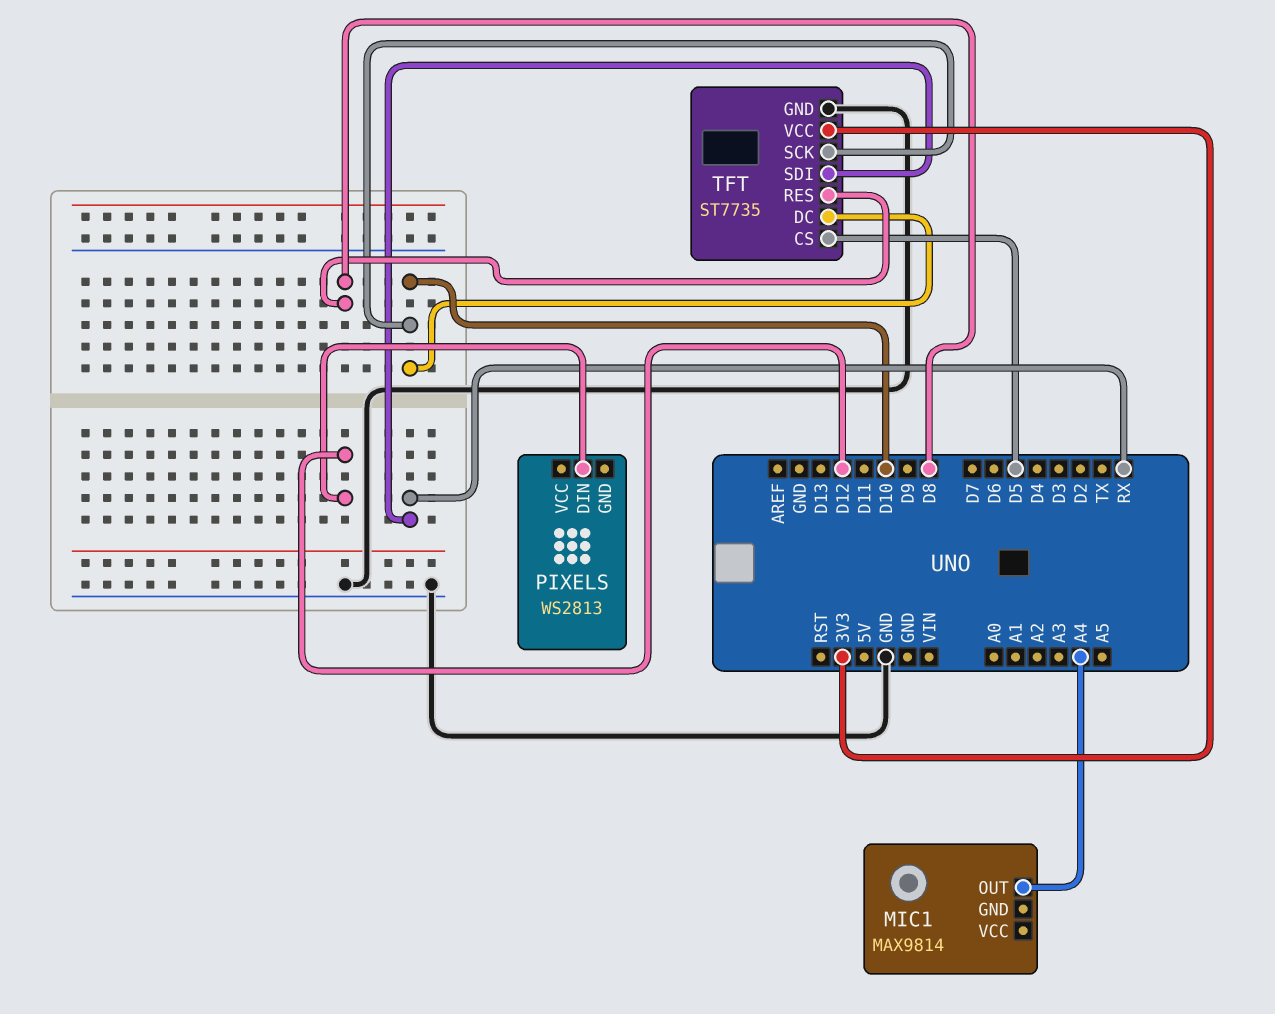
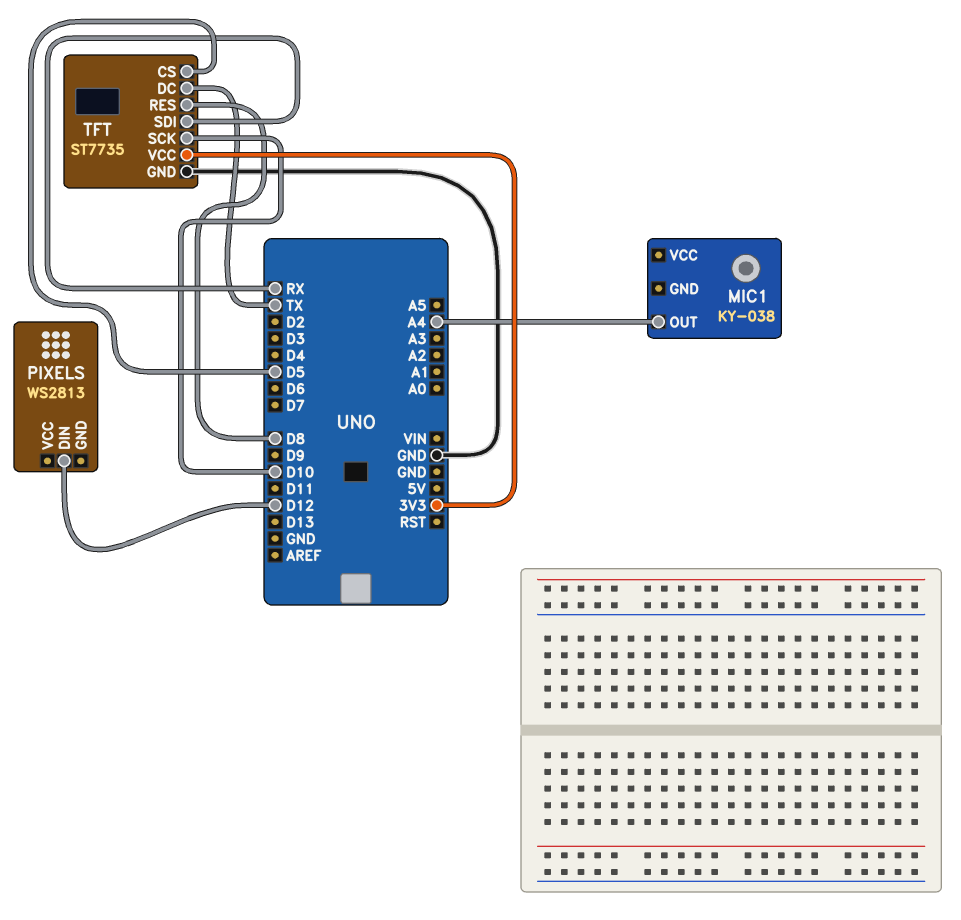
MIC1: MAX9814 -> KY-038
TFT pin DC: D10 -> TX

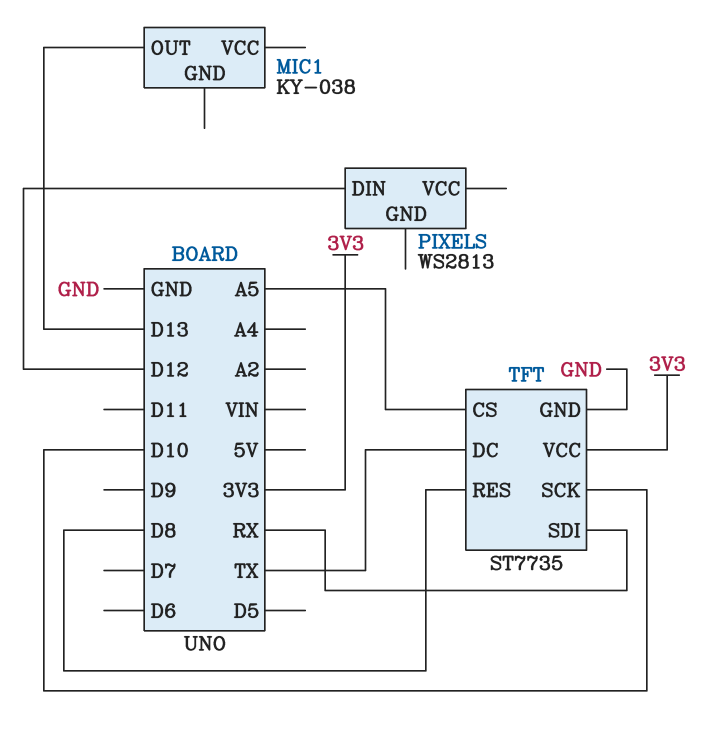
MIC1 pin OUT: A4 -> D13
TFT pin CS: D5 -> A5

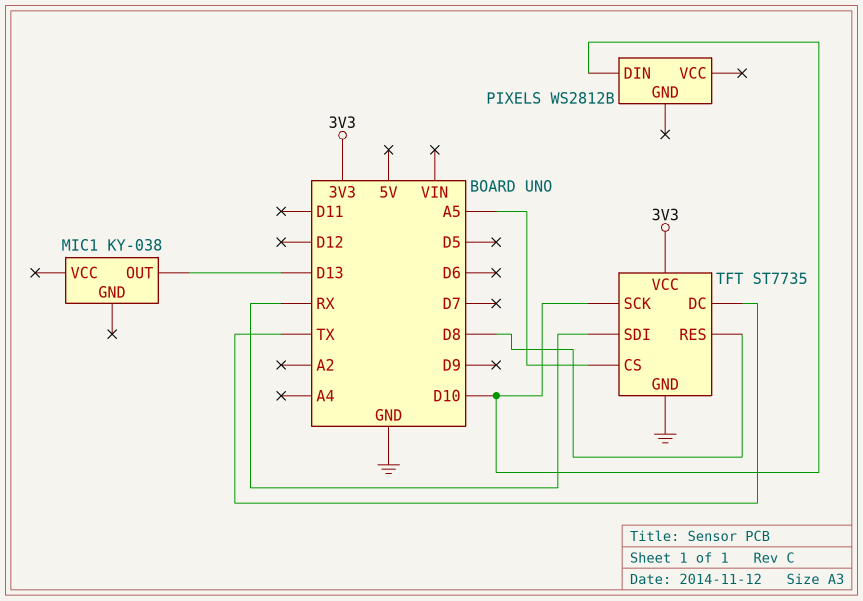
PIXELS: WS2813 -> WS2812B
PIXELS pin DIN: D12 -> D10

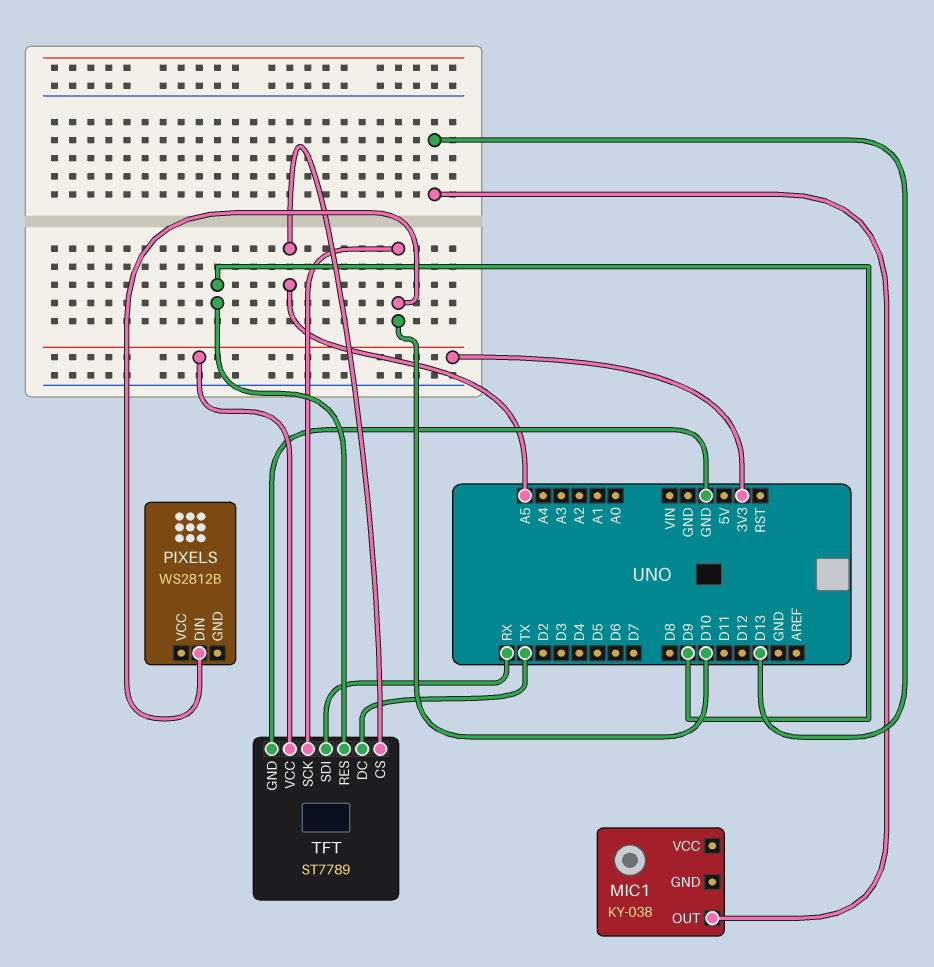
TFT: ST7735 -> ST7789
TFT pin RES: D8 -> D9

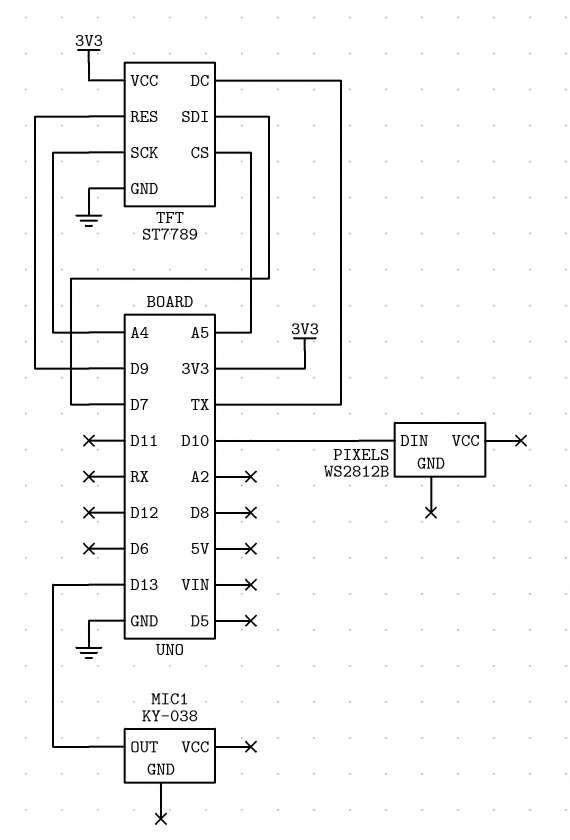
TFT pin SCK: D10 -> A4
TFT pin SDI: RX -> D7

